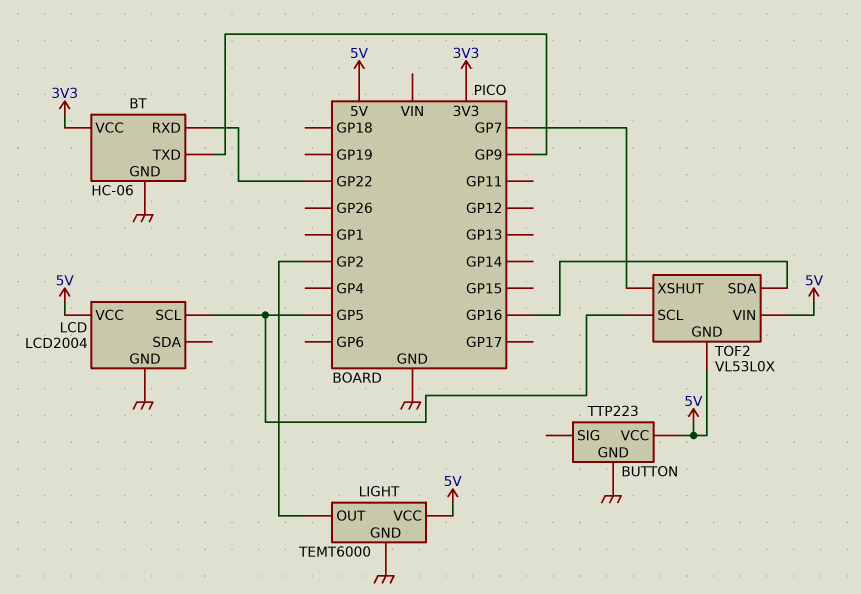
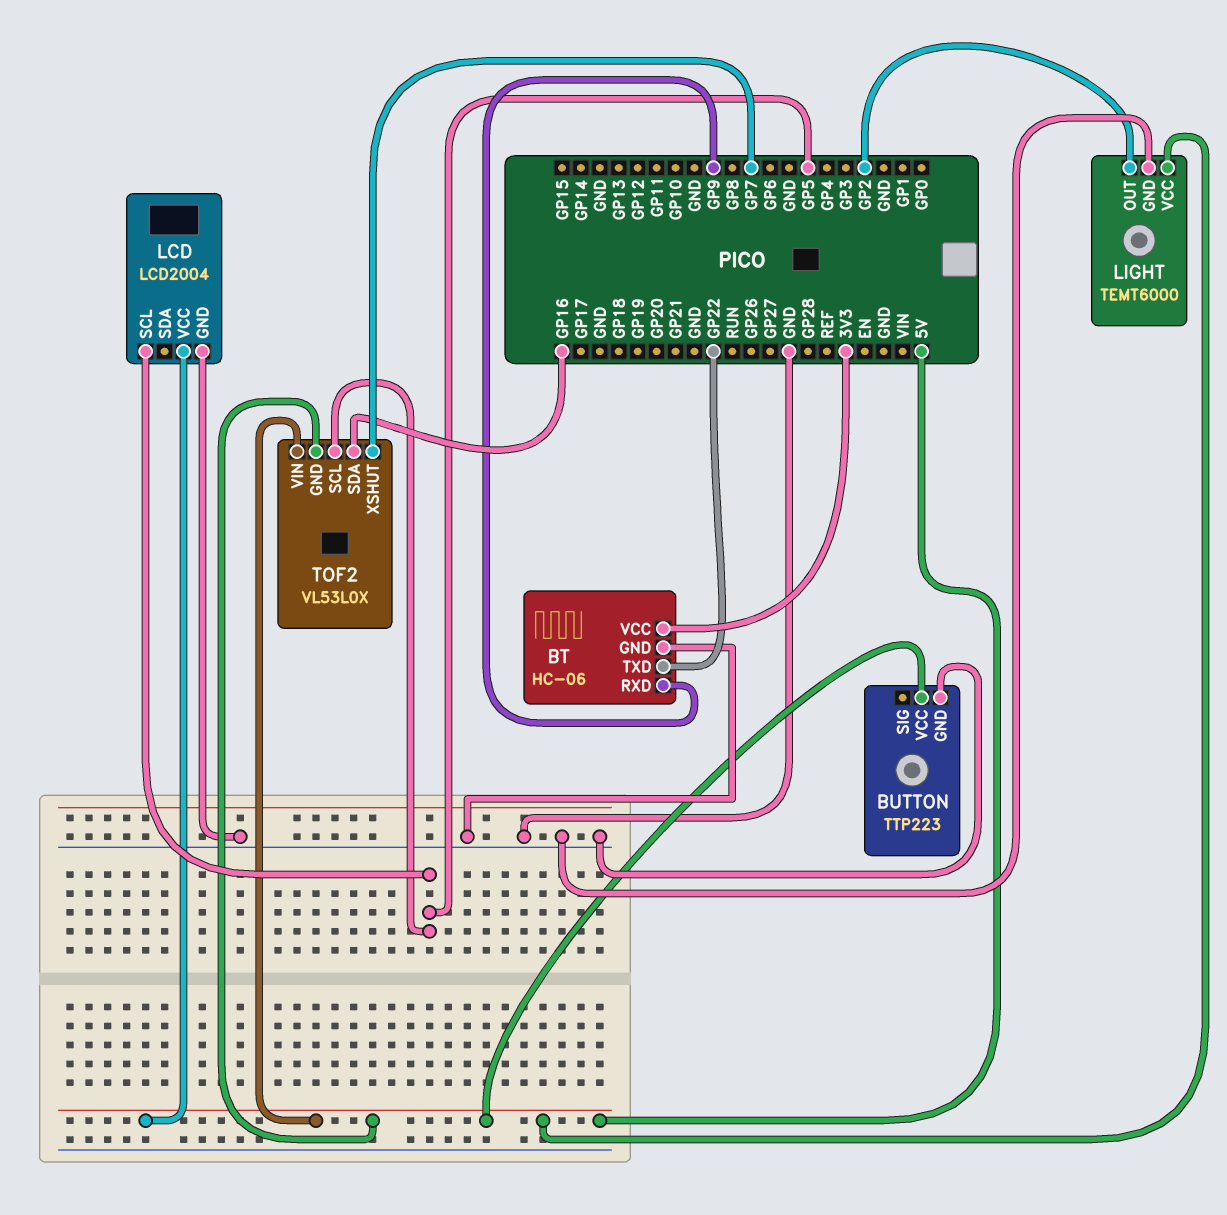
BT pin RXD: GP22 -> GP9
BT pin TXD: GP9 -> GP22

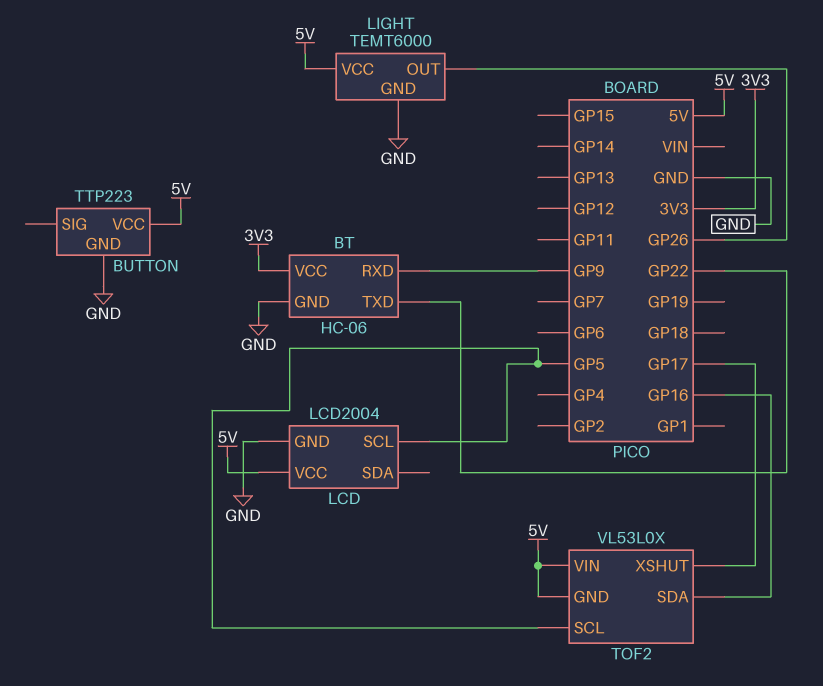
LIGHT pin OUT: GP2 -> GP26
TOF2 pin XSHUT: GP7 -> GP17

